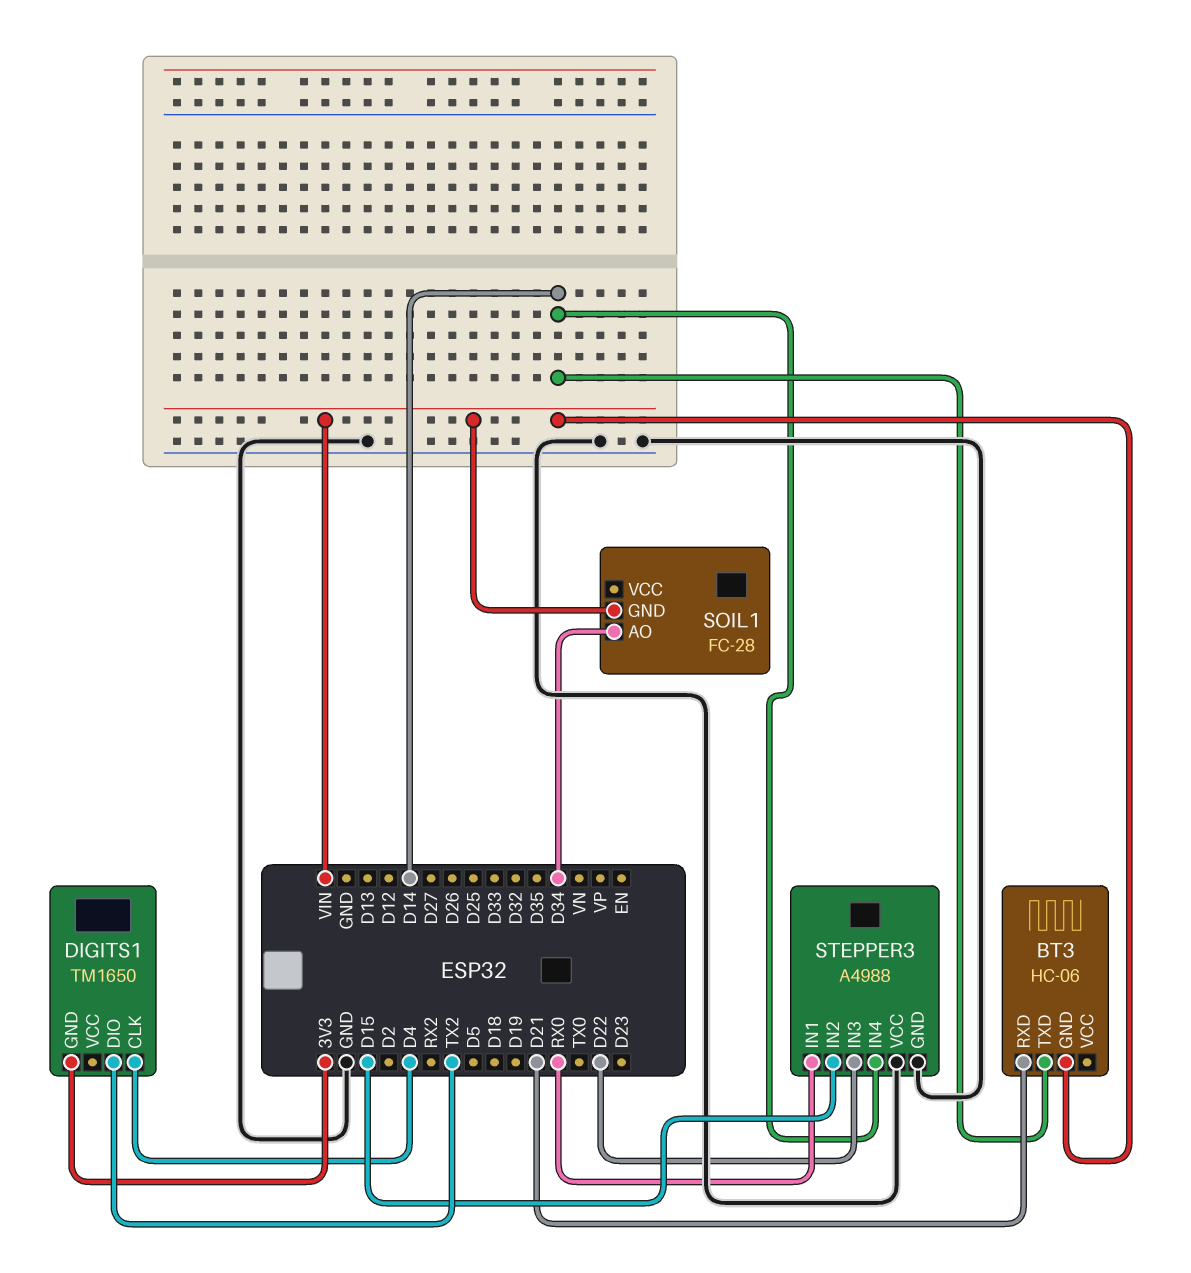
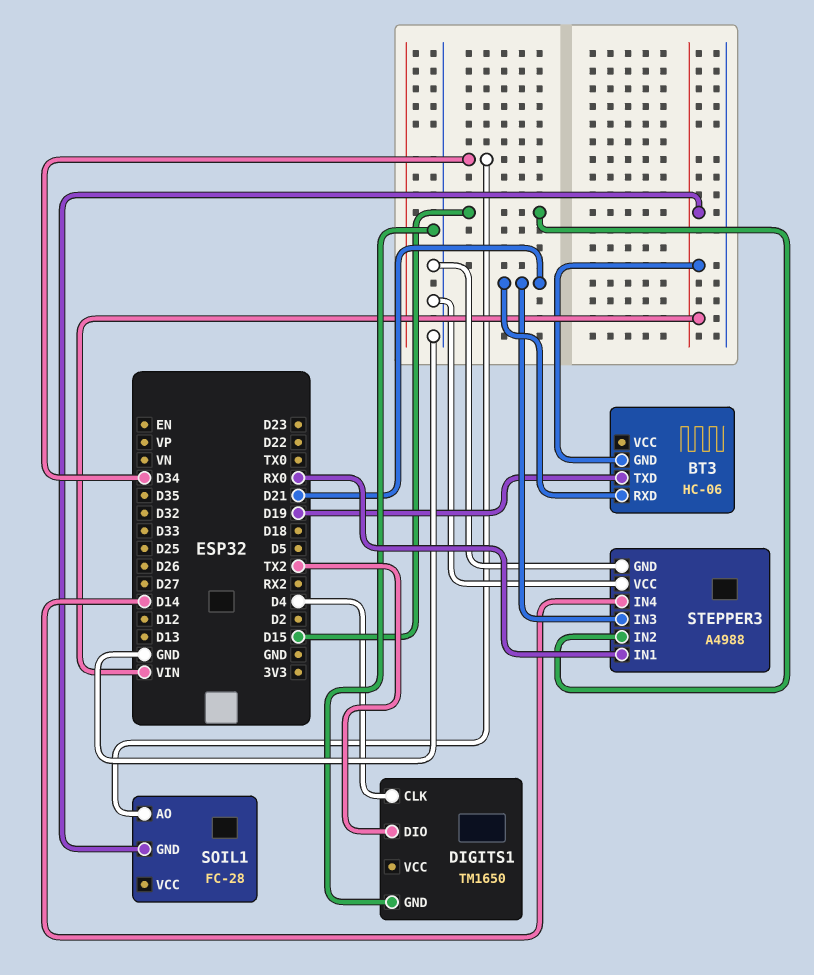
BT3 pin TXD: D14 -> D19
DIGITS1 pin GND: 3V3 -> GND
STEPPER3 pin IN3: D22 -> D21

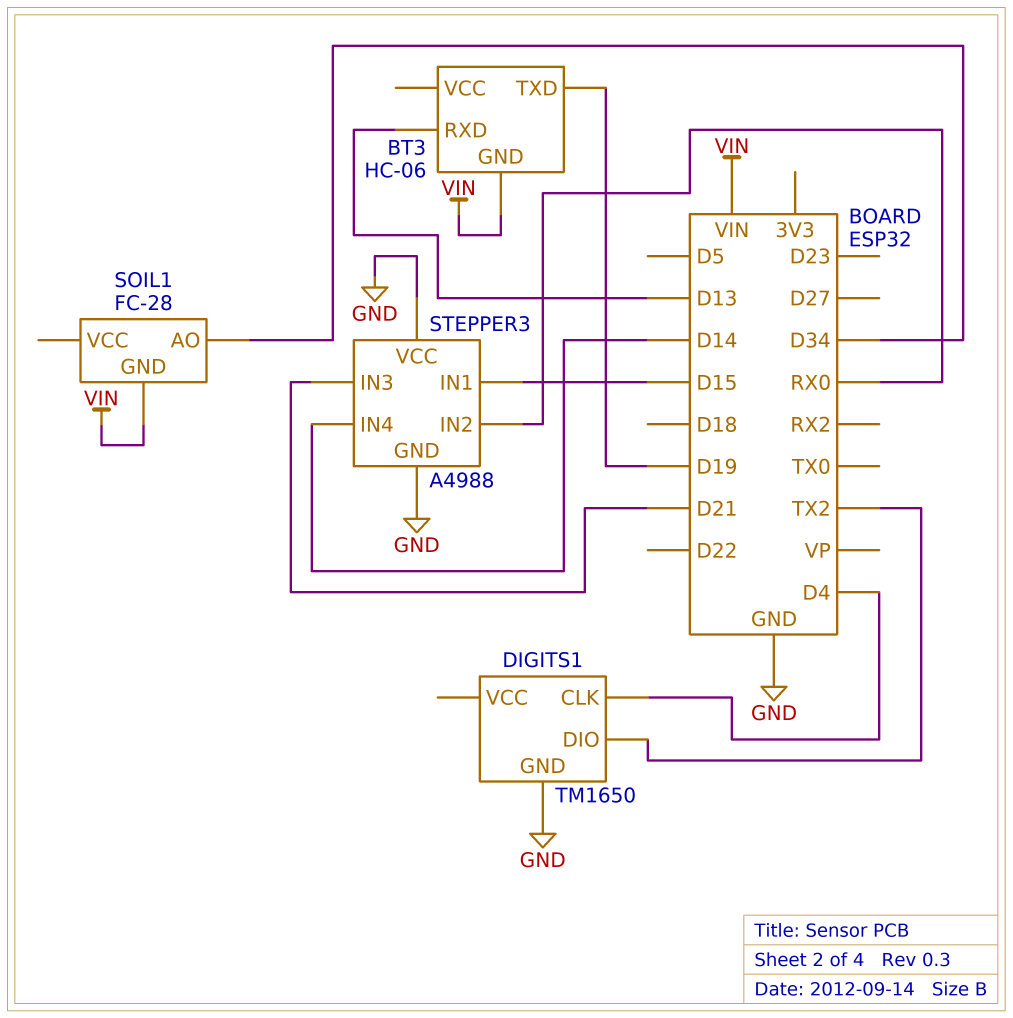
BT3 pin RXD: D21 -> D13
STEPPER3 pin IN1: RX0 -> D15
STEPPER3 pin IN2: D15 -> RX0

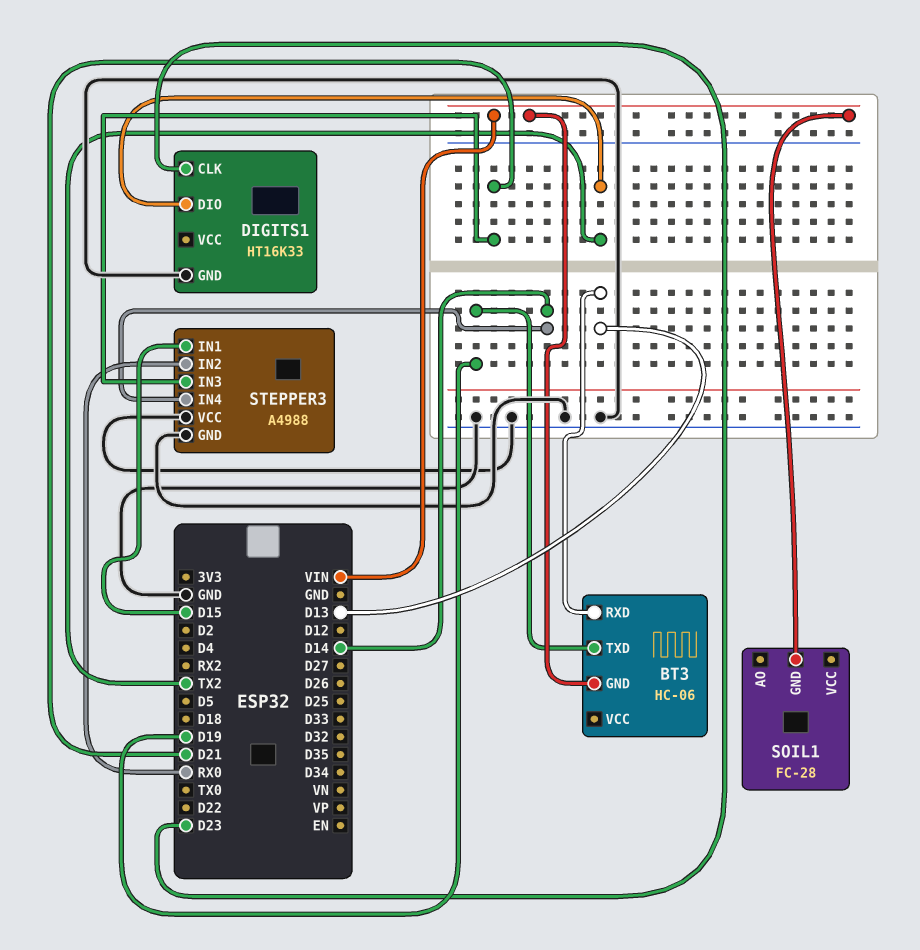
DIGITS1: TM1650 -> HT16K33
DIGITS1 pin CLK: D4 -> D23
SOIL1 pin AO: D34 -> none

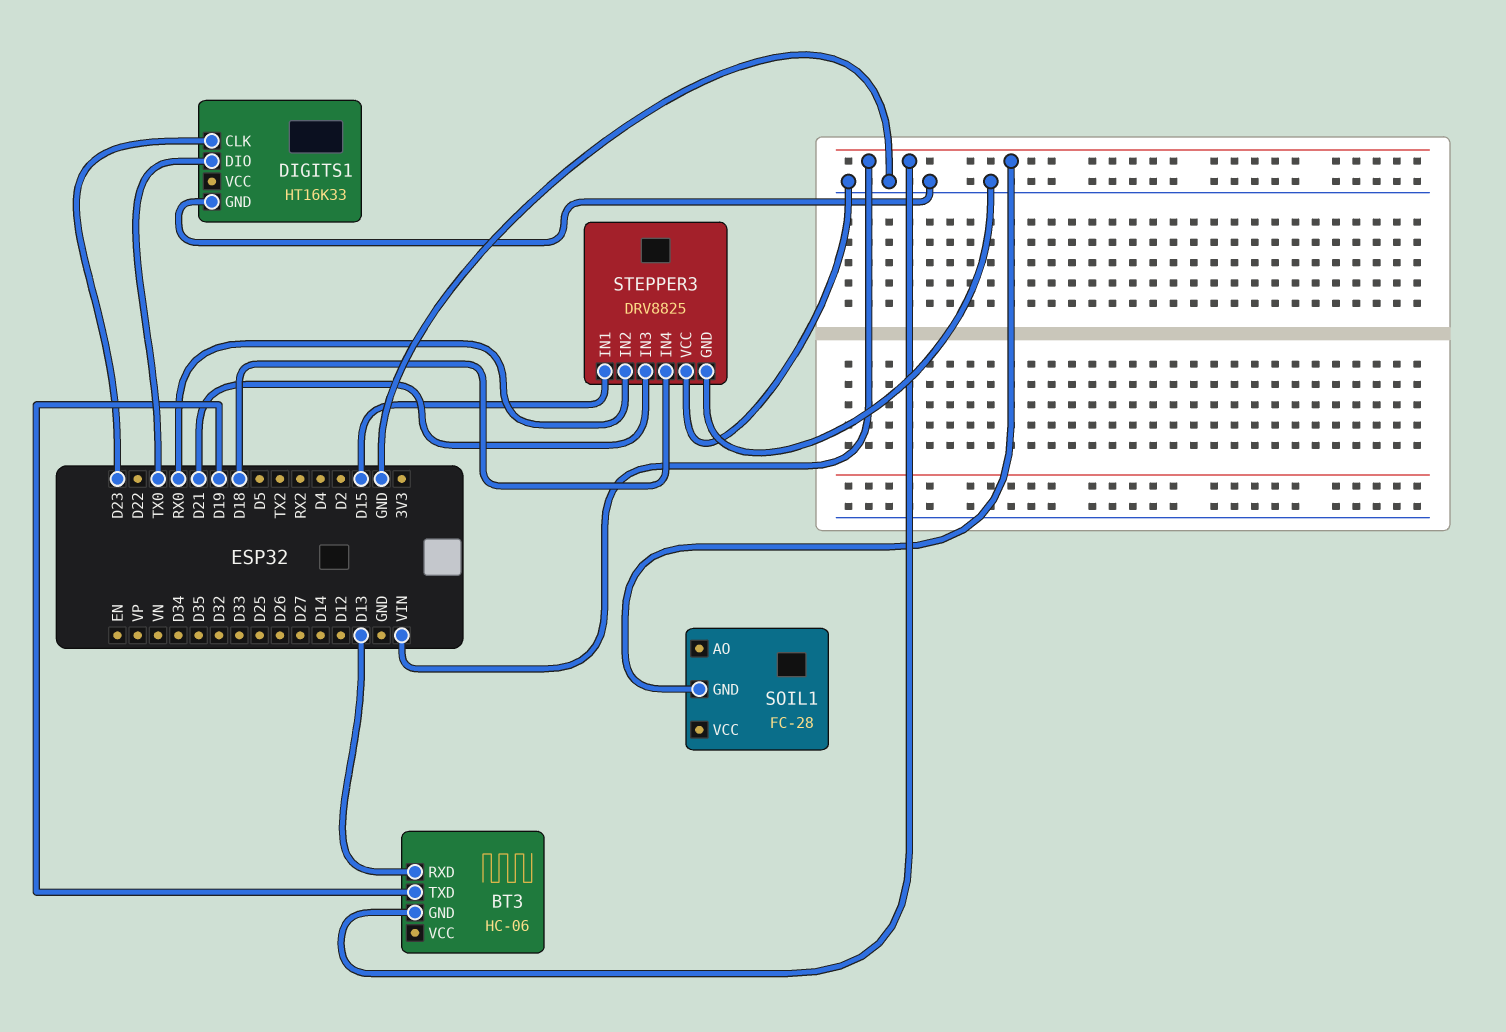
DIGITS1 pin DIO: TX2 -> TX0
STEPPER3: A4988 -> DRV8825
STEPPER3 pin IN4: D14 -> D18

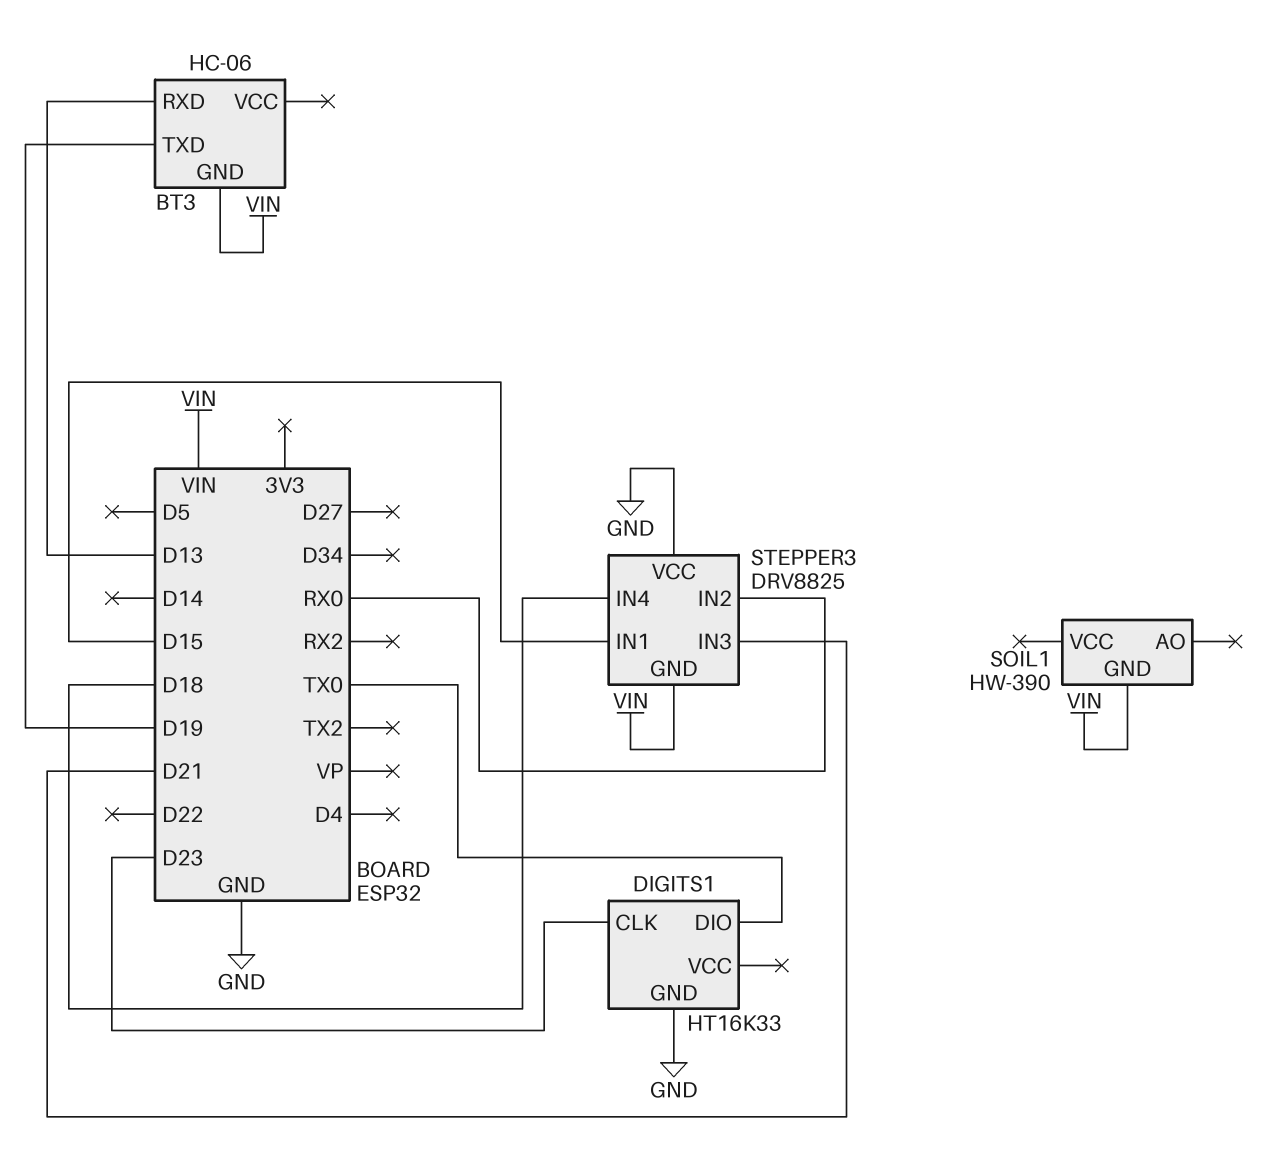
SOIL1: FC-28 -> HW-390
STEPPER3 pin GND: GND -> VIN

